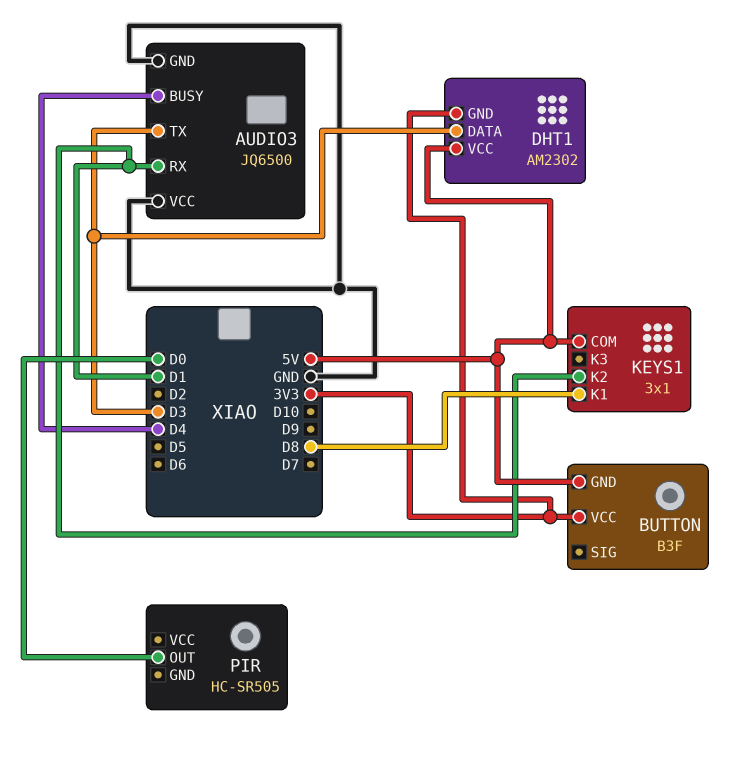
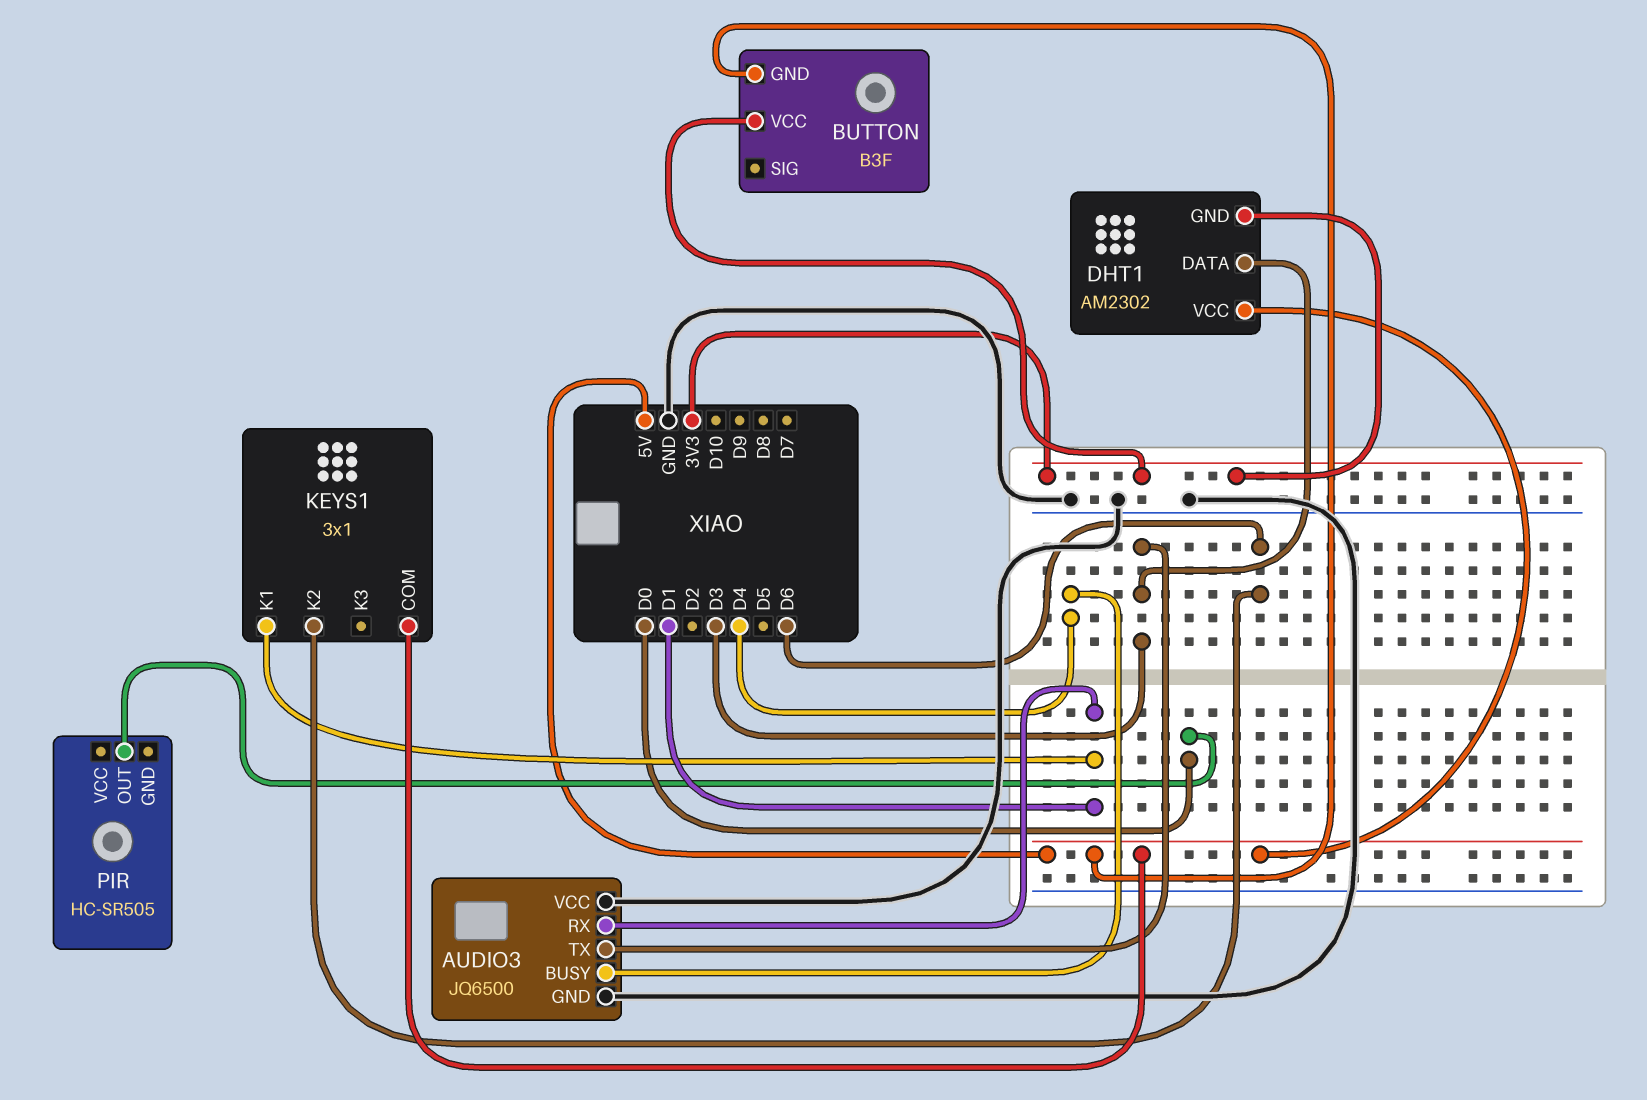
KEYS1 pin K1: D8 -> D1
KEYS1 pin K2: D1 -> D6

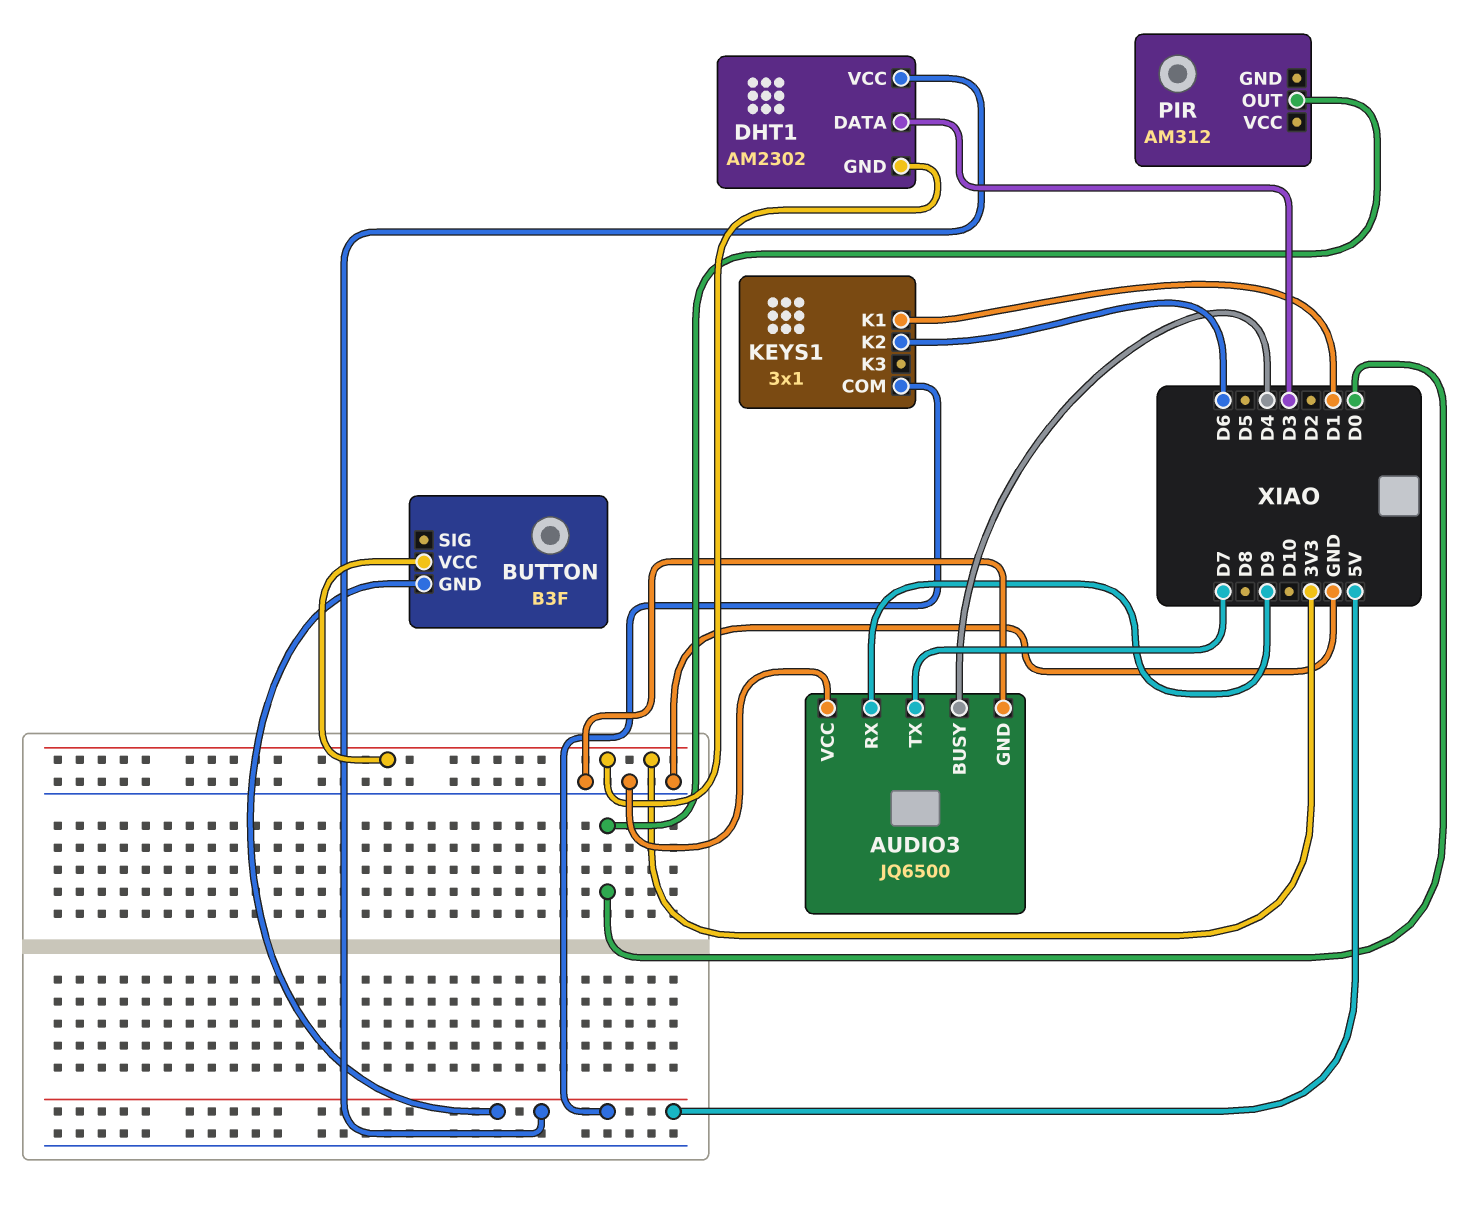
AUDIO3 pin RX: D1 -> D9
AUDIO3 pin TX: D3 -> D7
PIR: HC-SR505 -> AM312

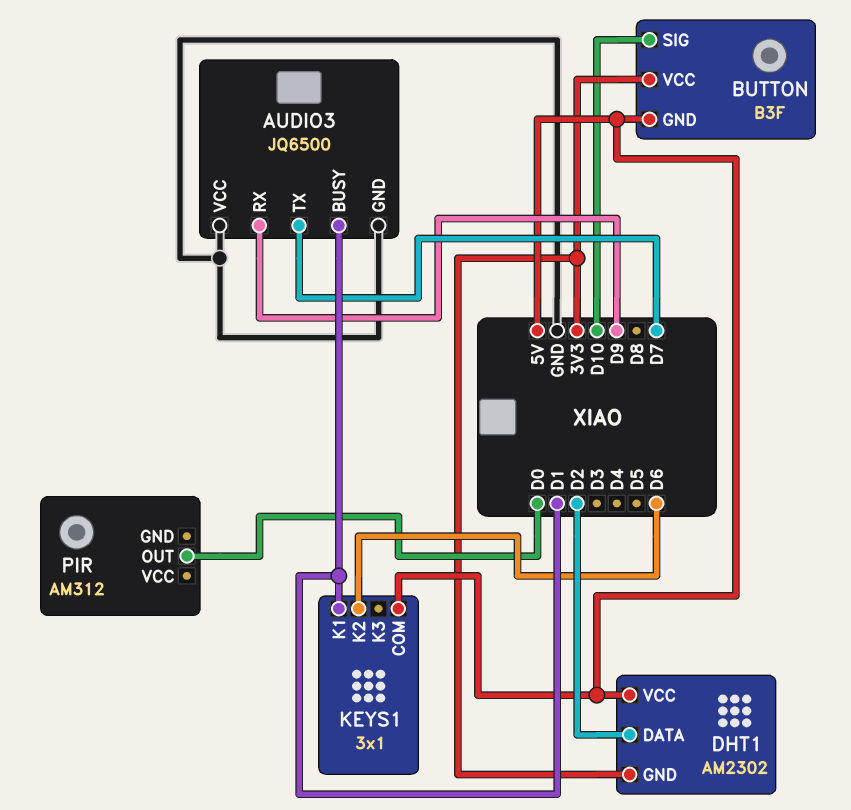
AUDIO3 pin BUSY: D4 -> D1
BUTTON pin SIG: none -> D10
DHT1 pin DATA: D3 -> D2

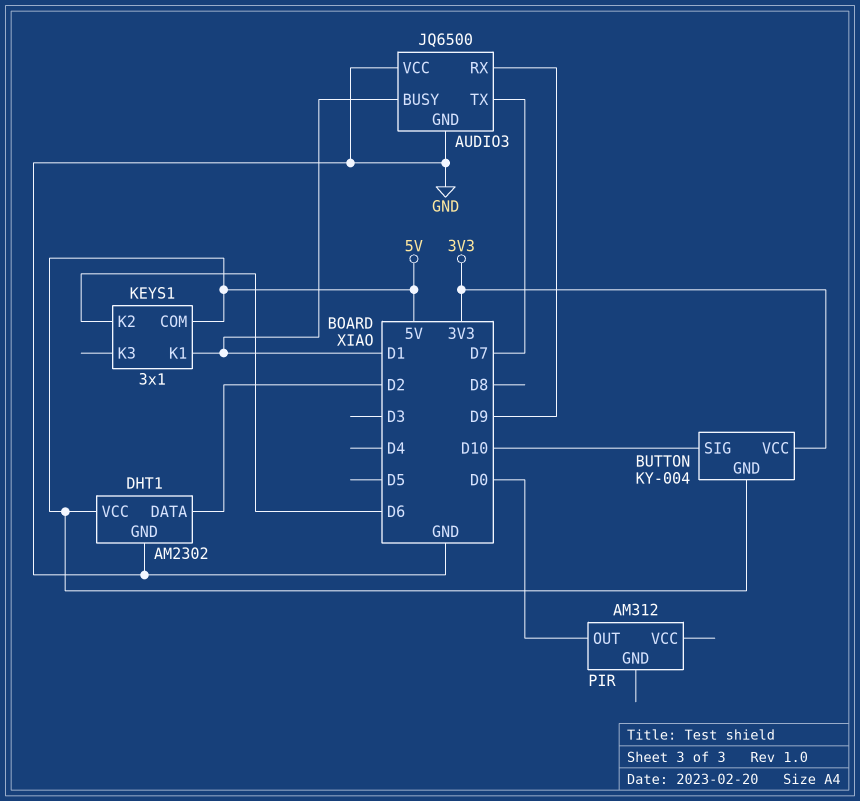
BUTTON: B3F -> KY-004
DHT1 pin GND: 3V3 -> GND

